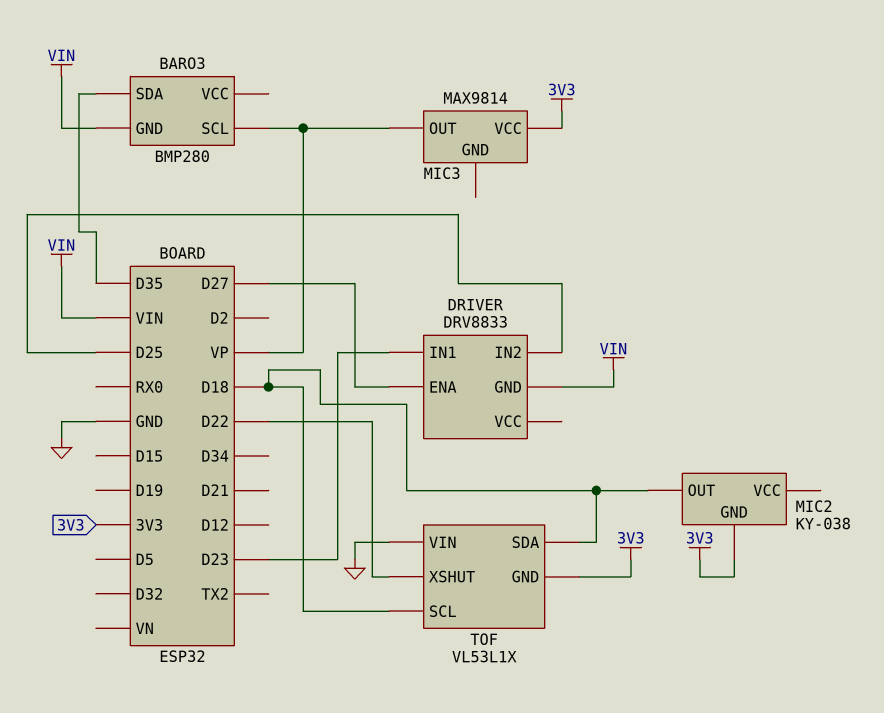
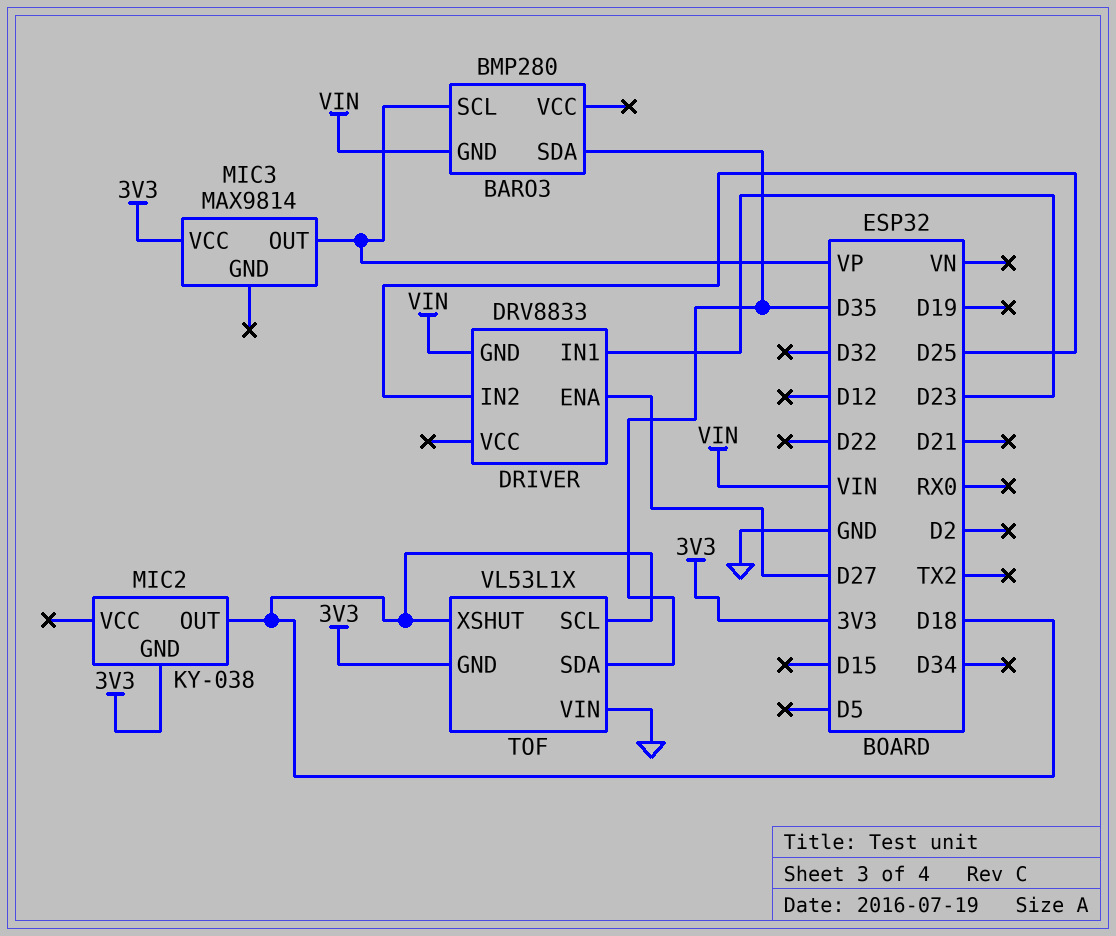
TOF pin SDA: D18 -> D35
TOF pin XSHUT: D22 -> D18

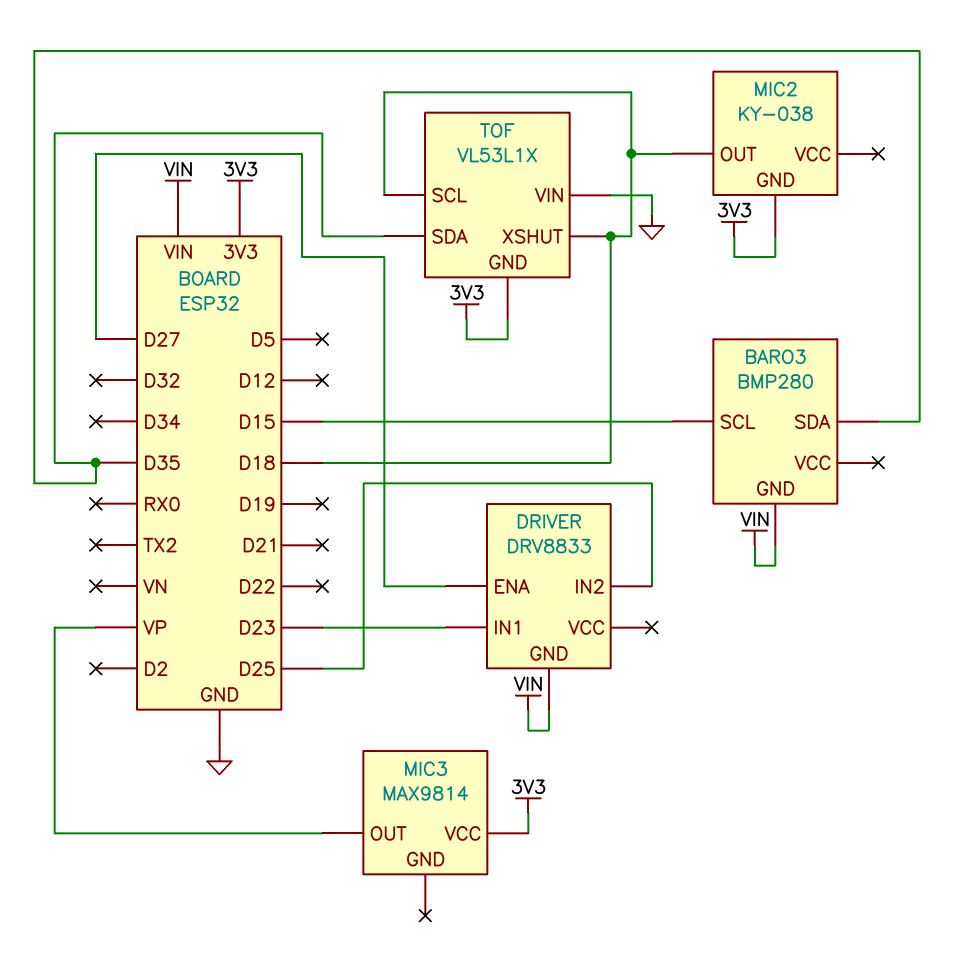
BARO3 pin SCL: VP -> D15

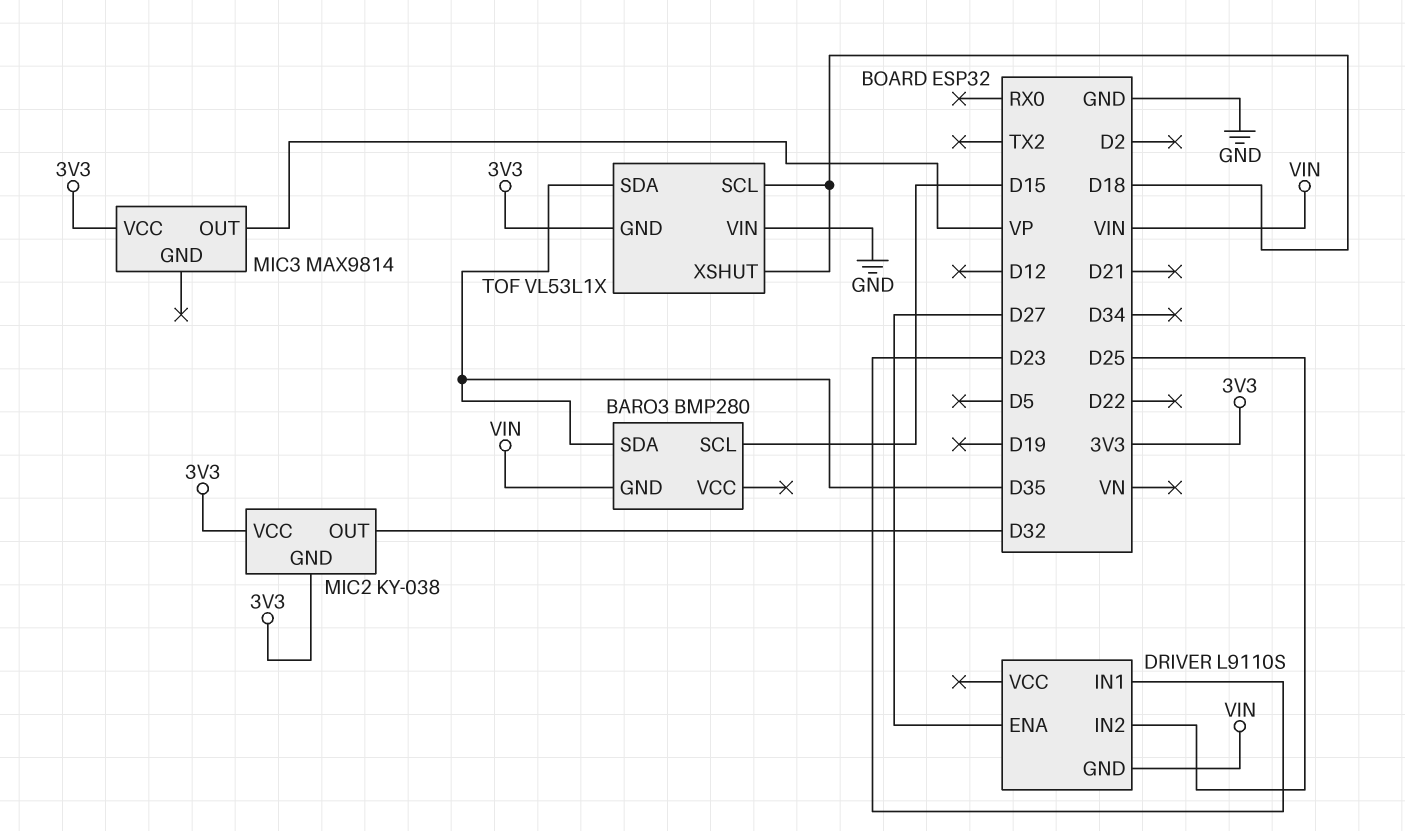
DRIVER: DRV8833 -> L9110S
MIC2 pin OUT: D18 -> D32
MIC2 pin VCC: none -> 3V3

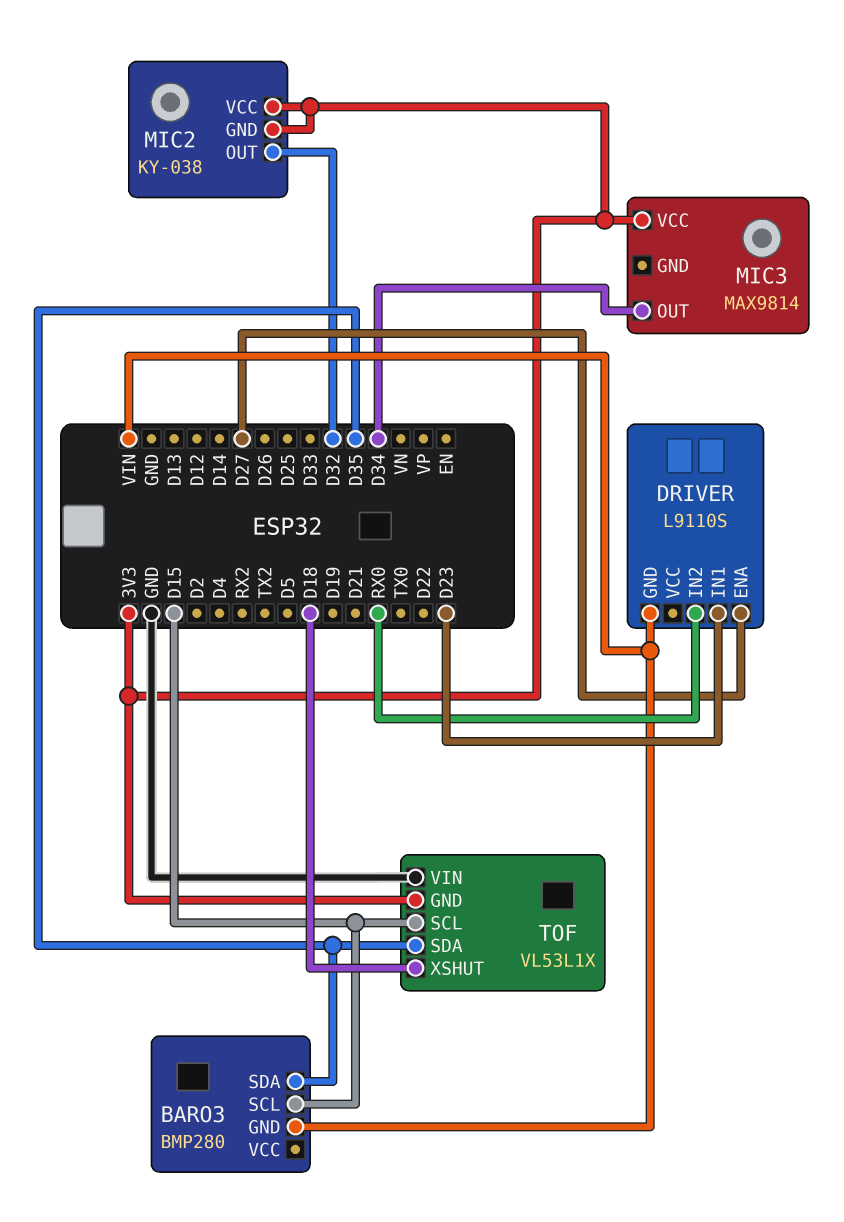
DRIVER pin IN2: D25 -> RX0
MIC3 pin OUT: VP -> D34
TOF pin SCL: D18 -> D15

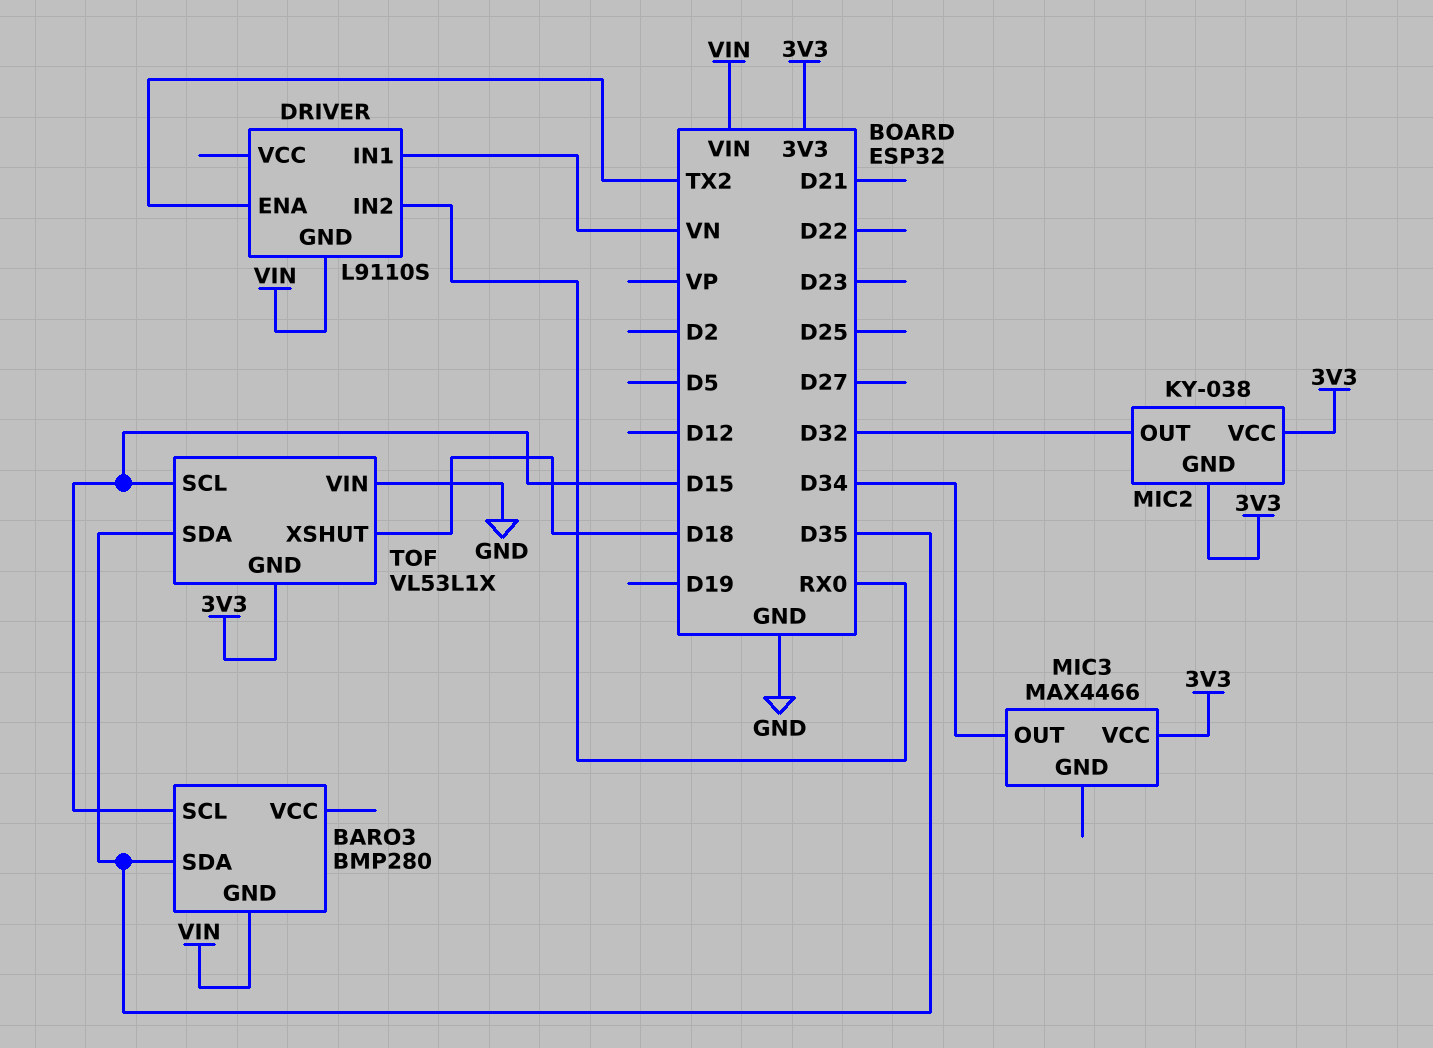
DRIVER pin ENA: D27 -> TX2
DRIVER pin IN1: D23 -> VN
MIC3: MAX9814 -> MAX4466

